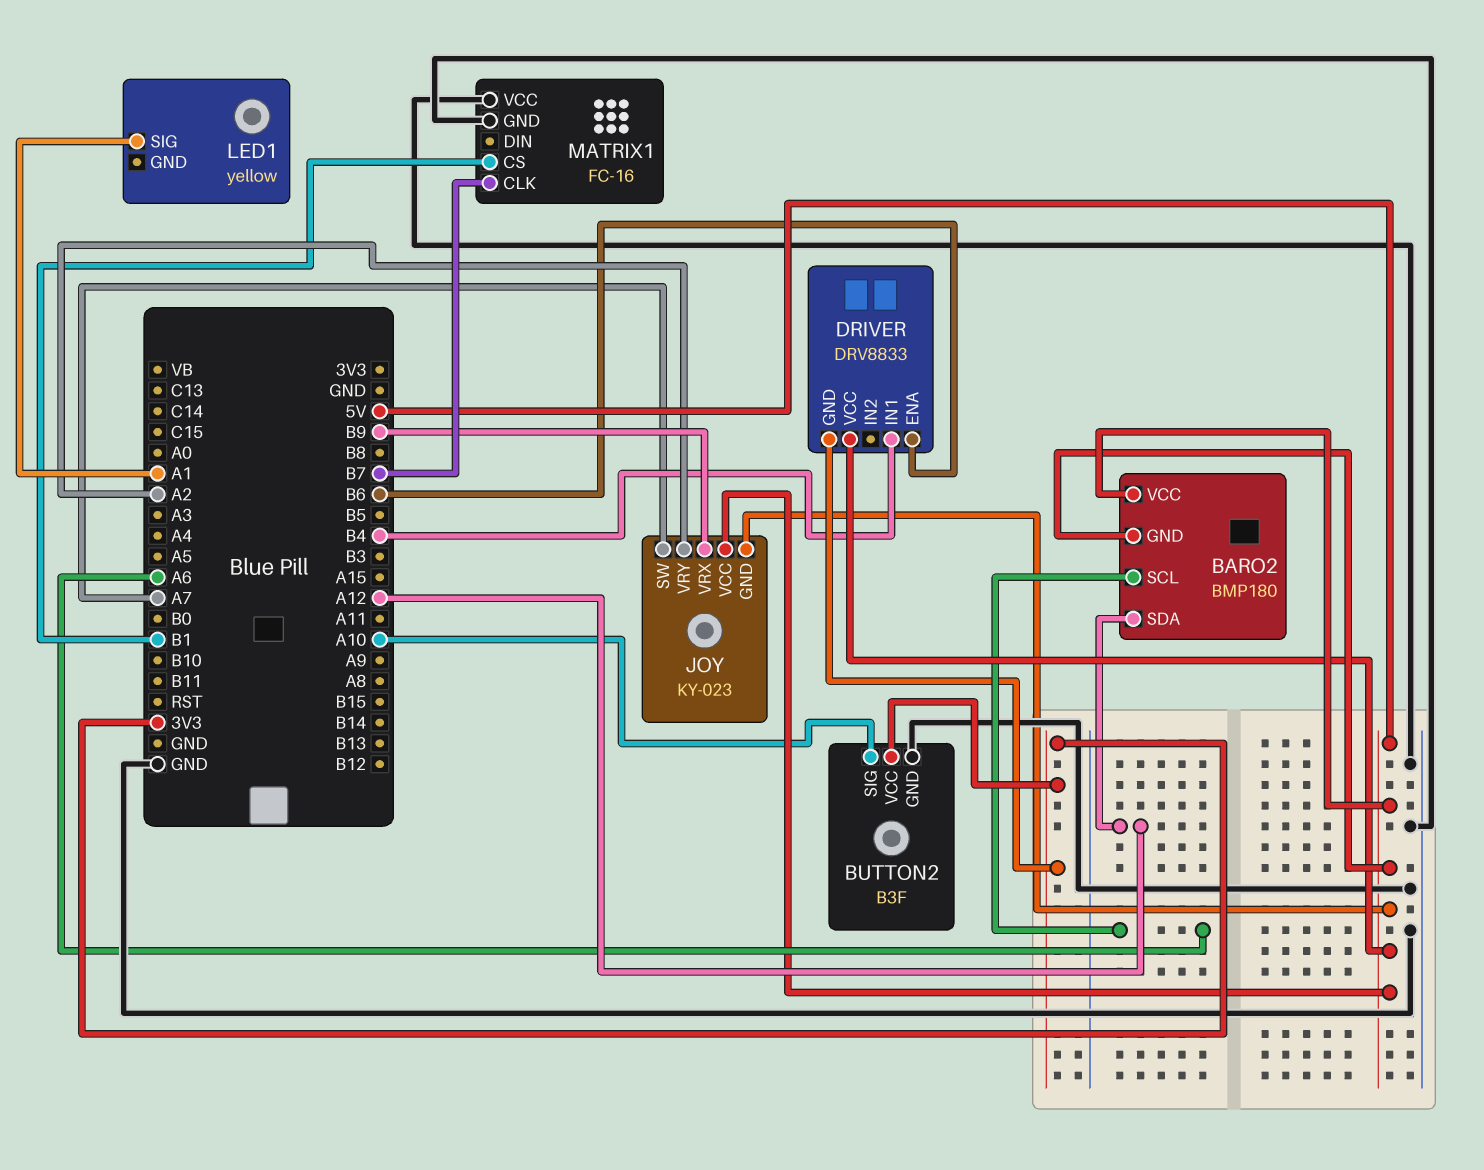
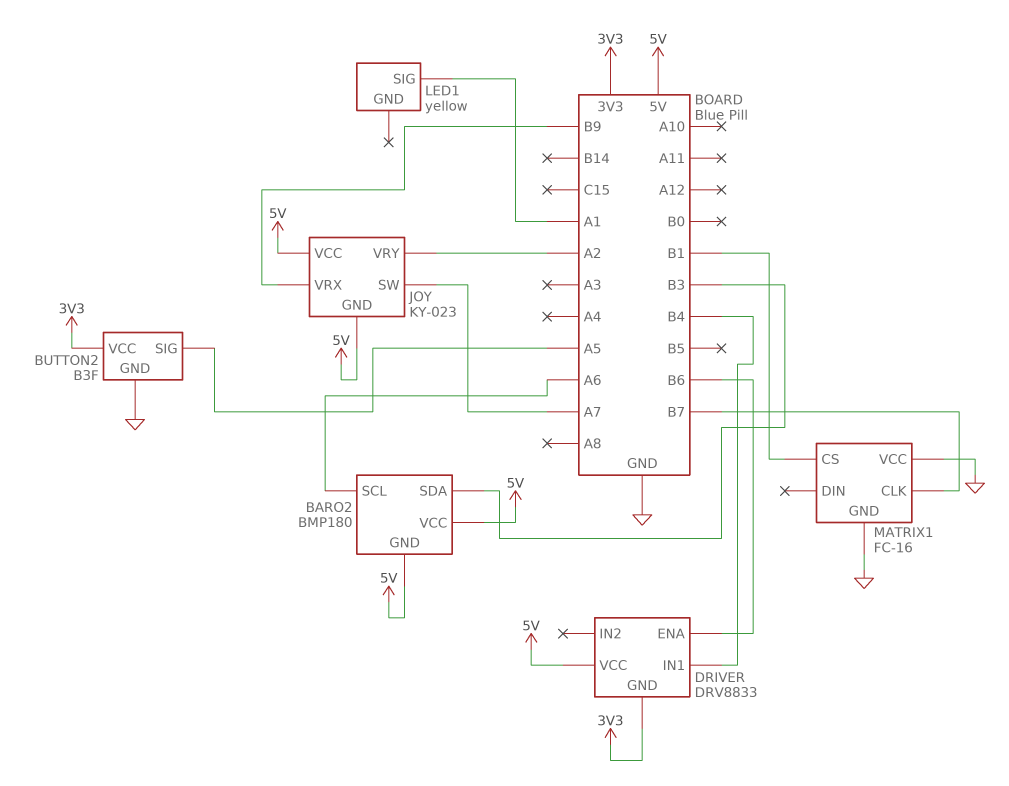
BARO2 pin SDA: A12 -> B3
BUTTON2 pin SIG: A10 -> A5

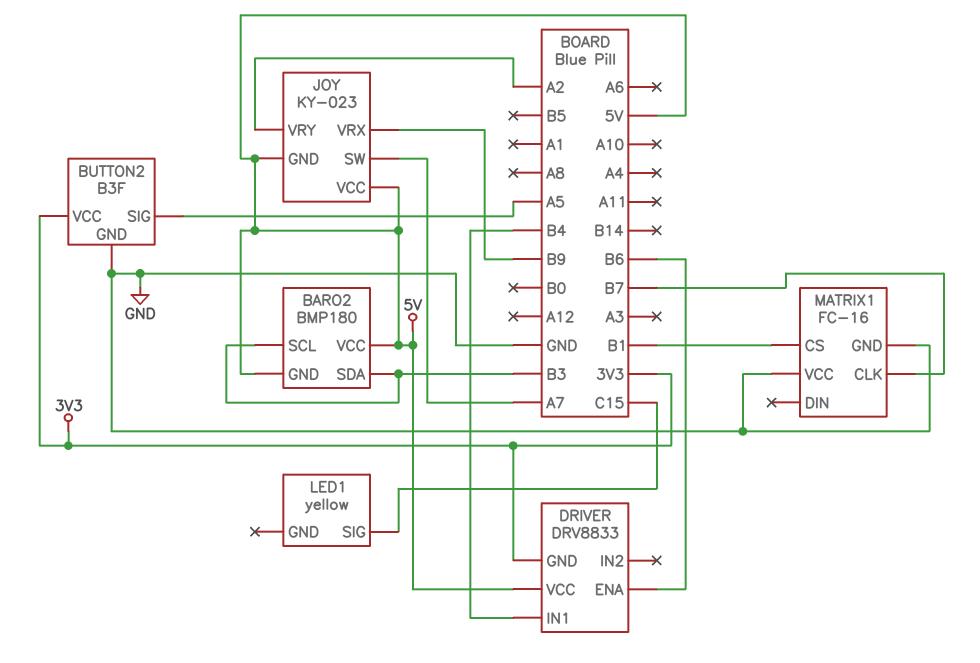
BARO2 pin SCL: A6 -> B3
LED1 pin SIG: A1 -> C15

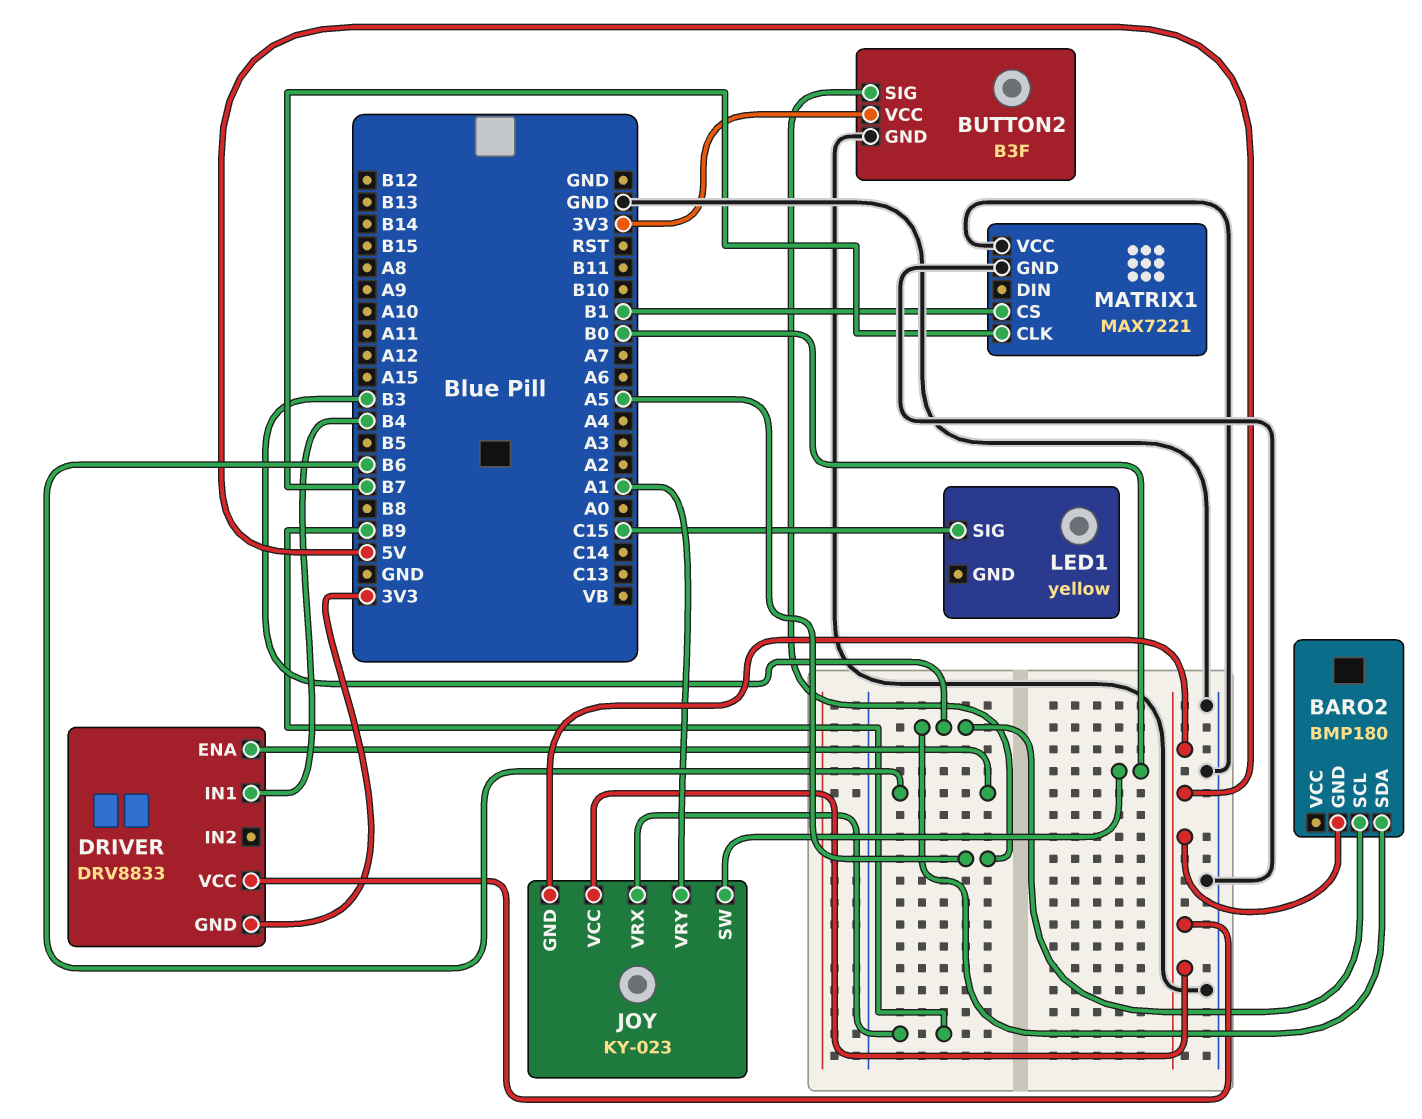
BARO2 pin VCC: 5V -> none
JOY pin SW: A7 -> B0
JOY pin VRY: A2 -> A1
MATRIX1: FC-16 -> MAX7221

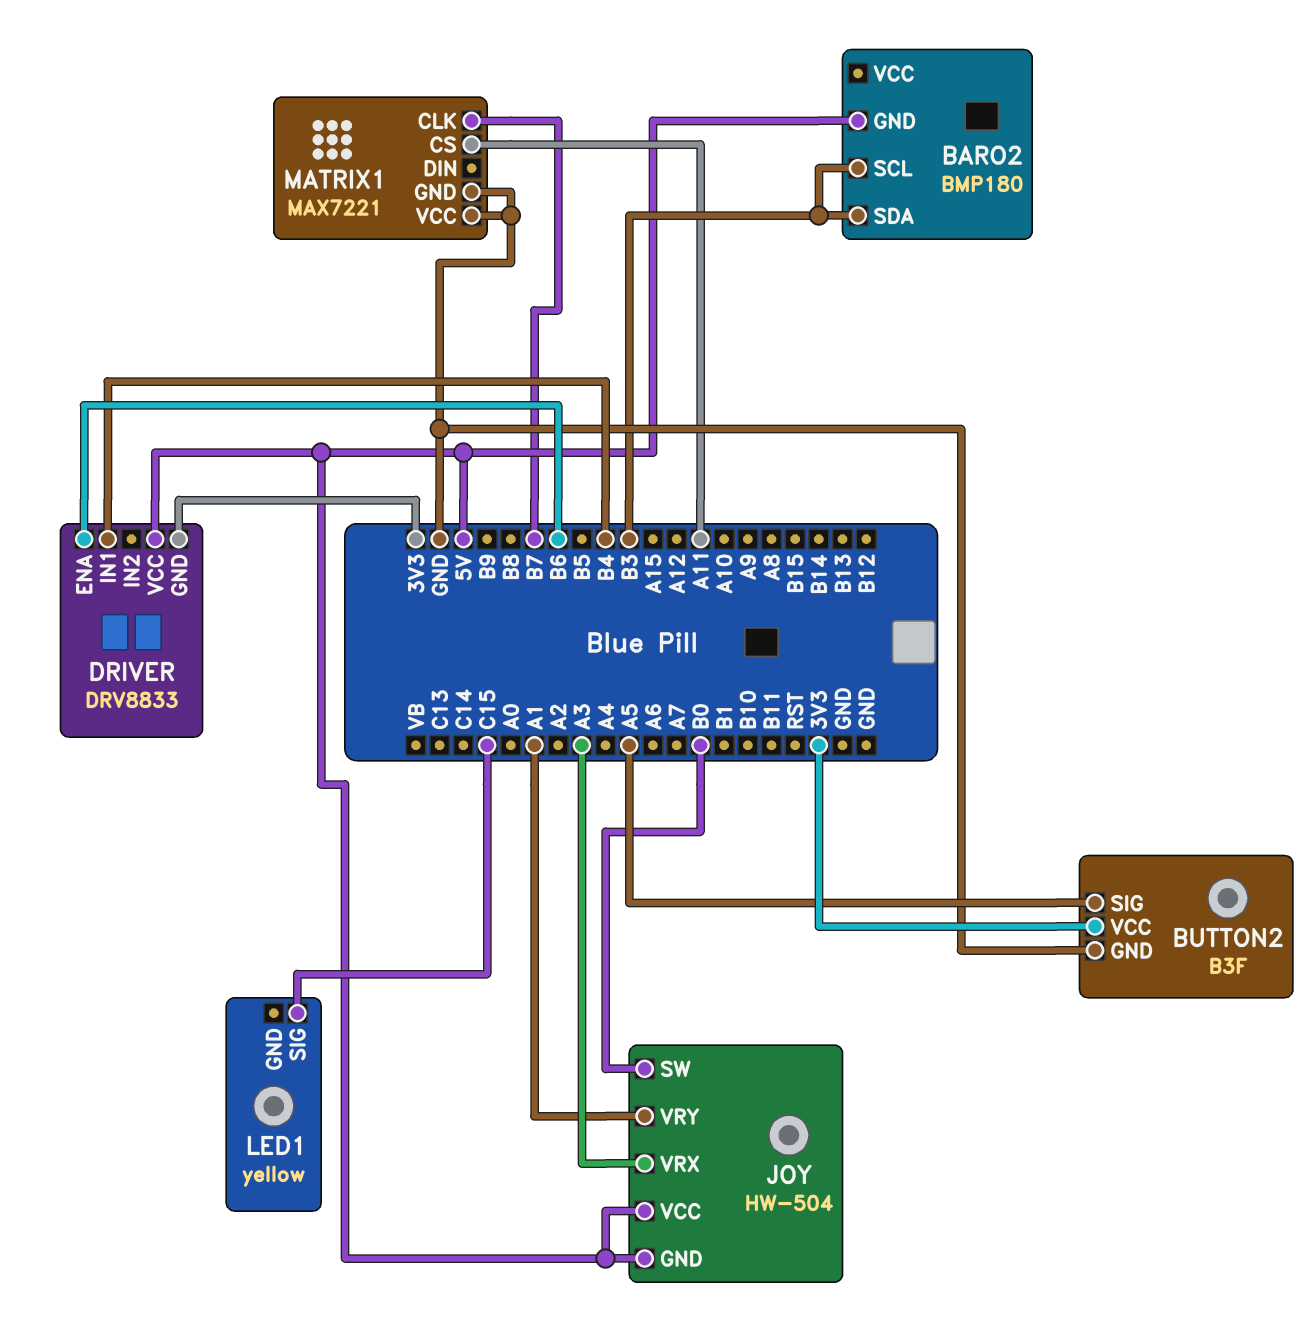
JOY: KY-023 -> HW-504
JOY pin VRX: B9 -> A3
MATRIX1 pin CS: B1 -> A11

